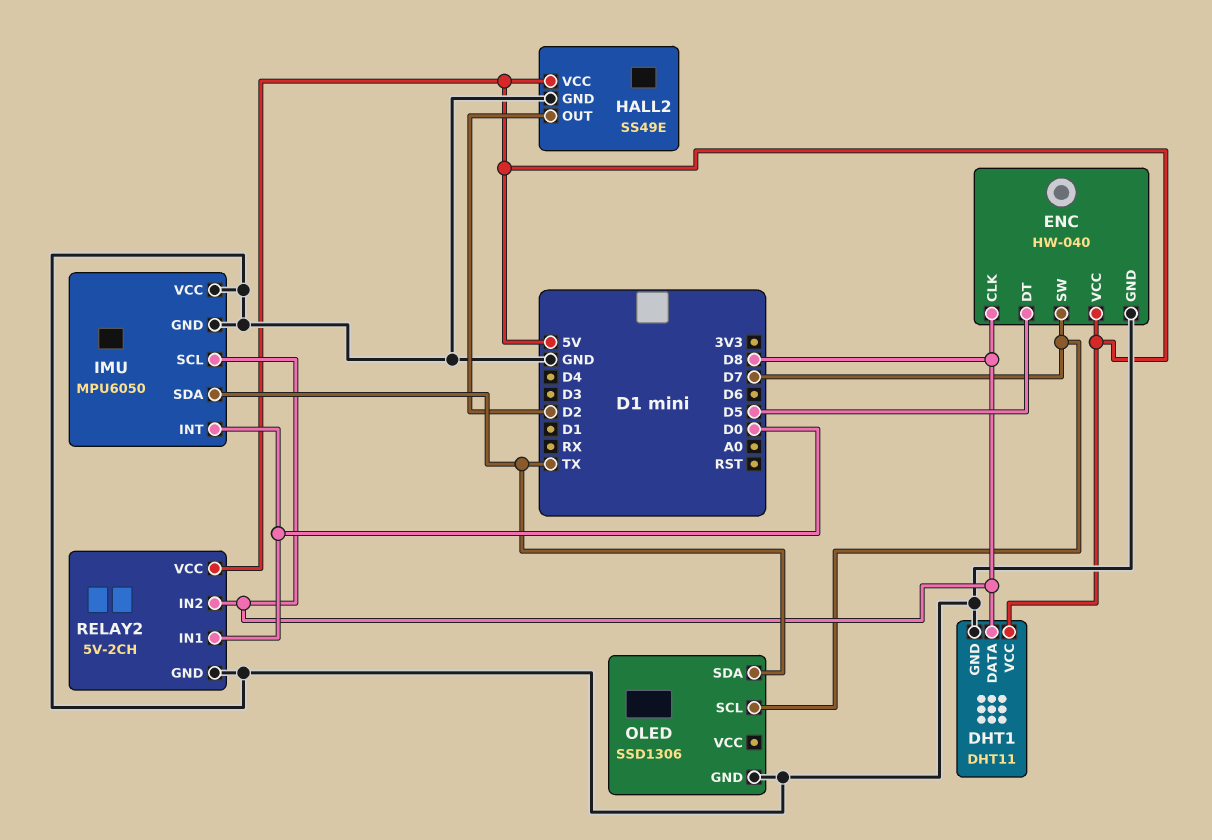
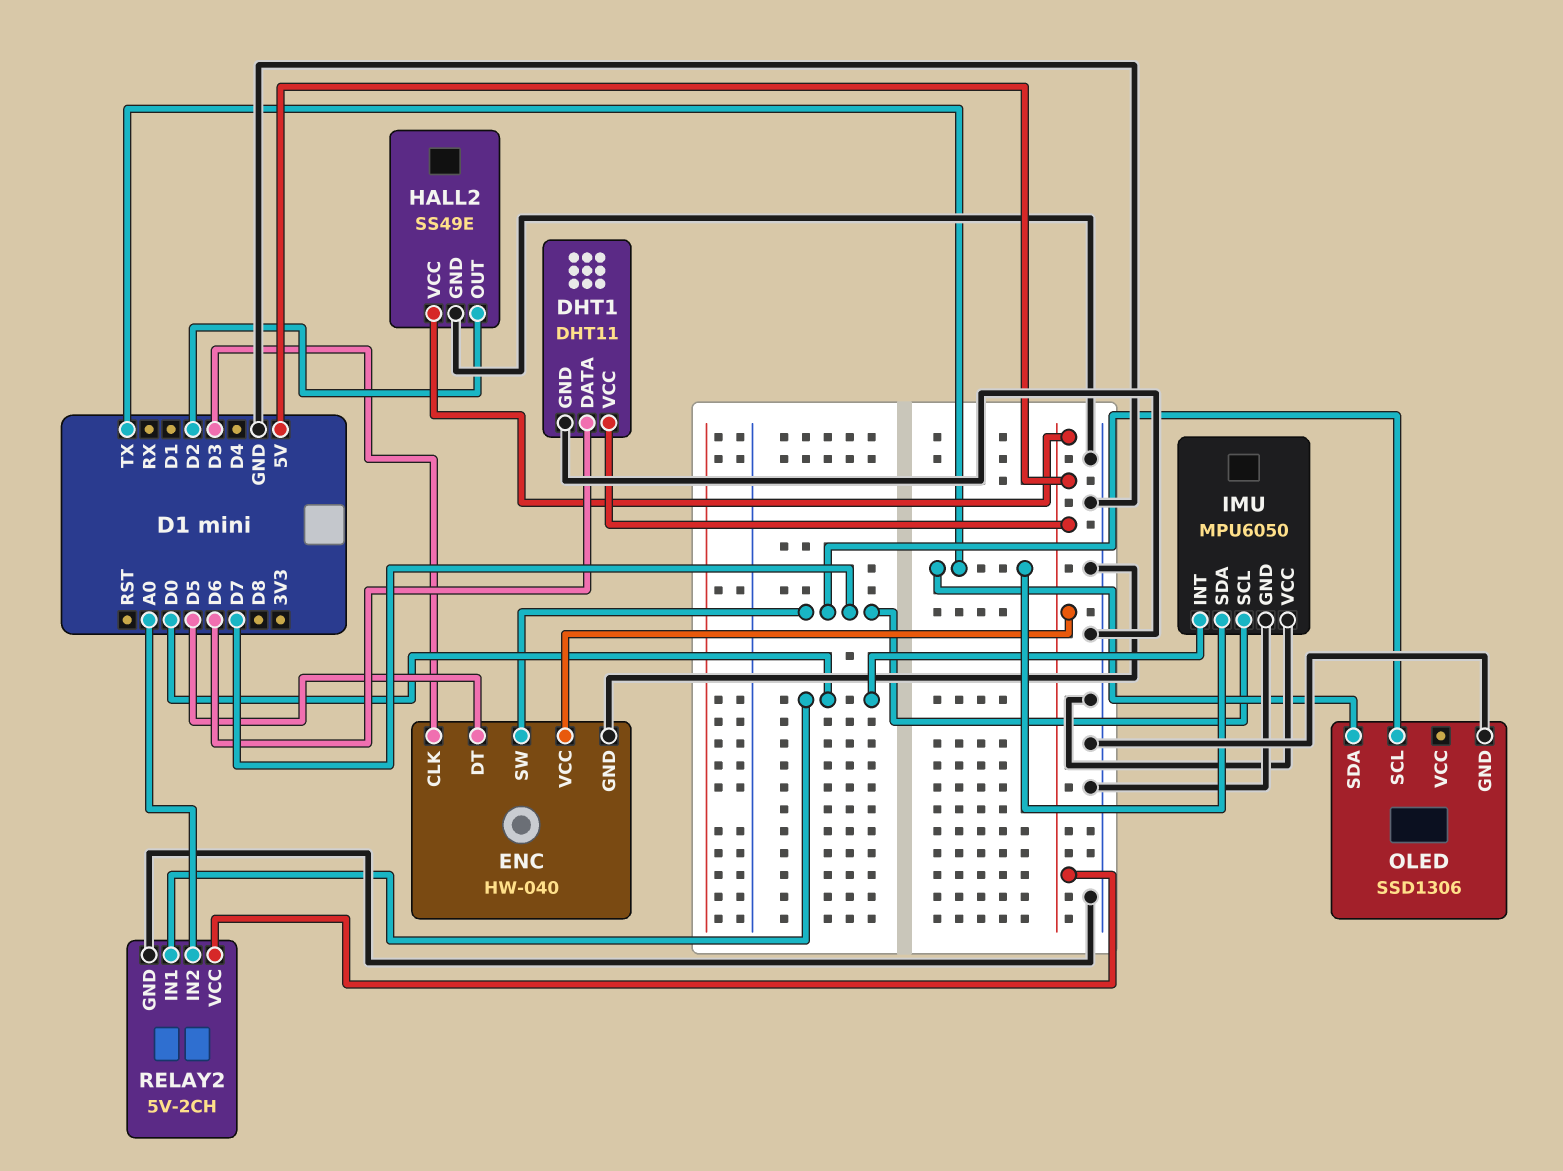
DHT1 pin DATA: D8 -> D6
ENC pin CLK: D8 -> D3
IMU pin SCL: D8 -> D7
RELAY2 pin IN2: D8 -> A0

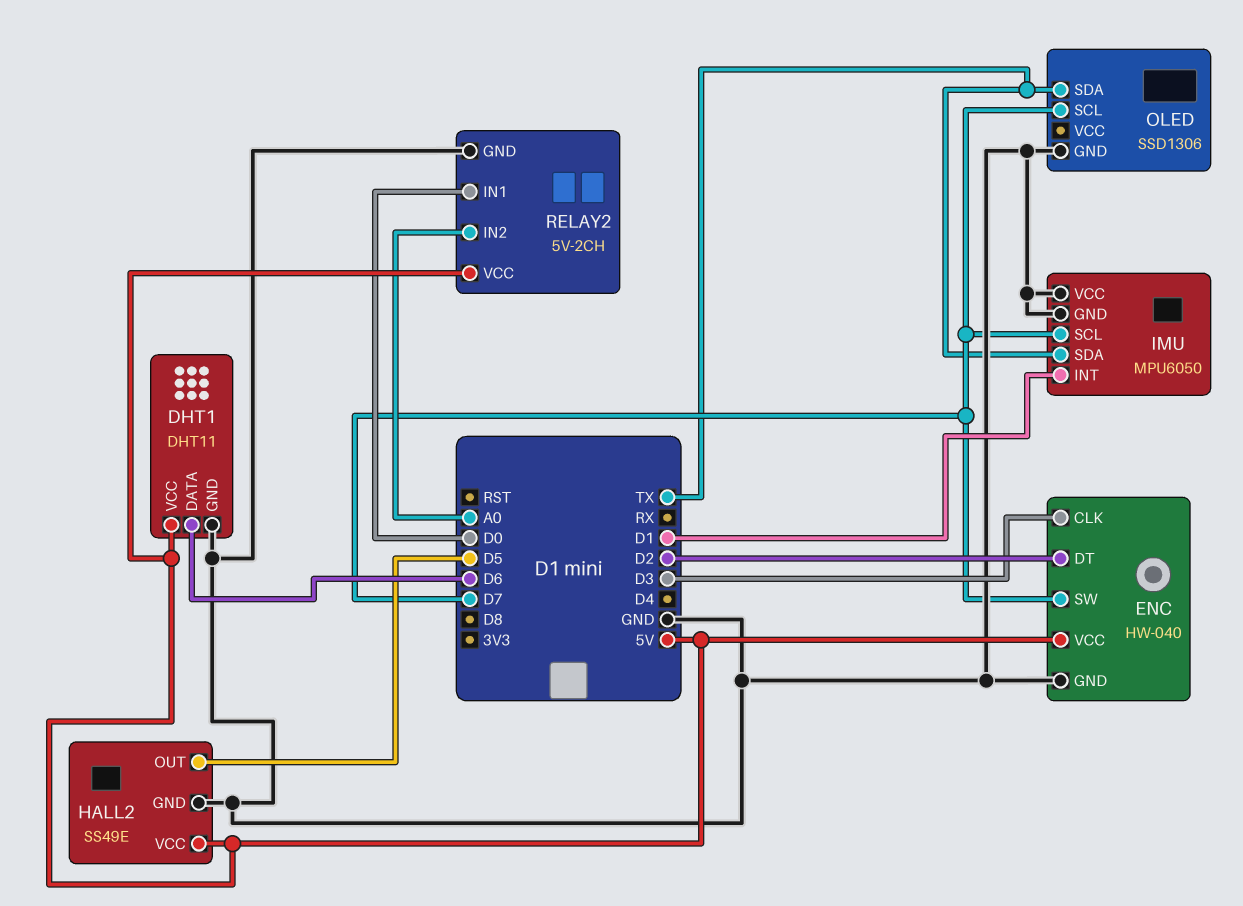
ENC pin DT: D5 -> D2
HALL2 pin OUT: D2 -> D5
IMU pin INT: D0 -> D1

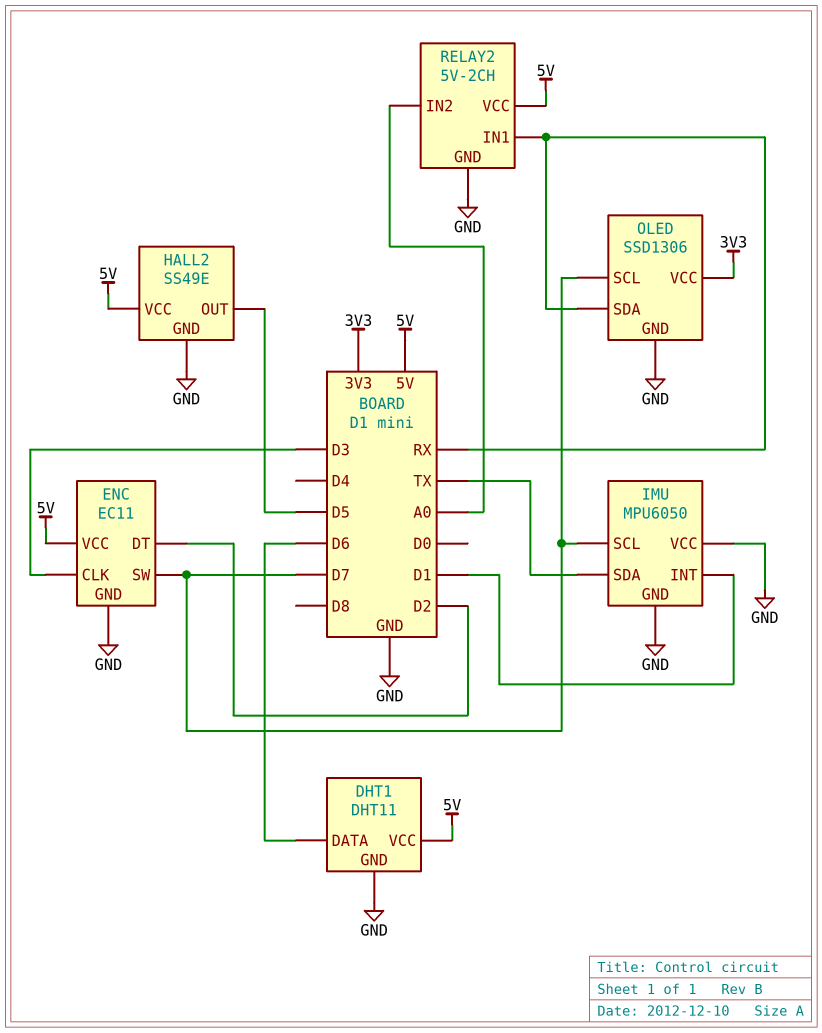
ENC: HW-040 -> EC11
OLED pin SDA: TX -> RX
OLED pin VCC: none -> 3V3
RELAY2 pin IN1: D0 -> RX

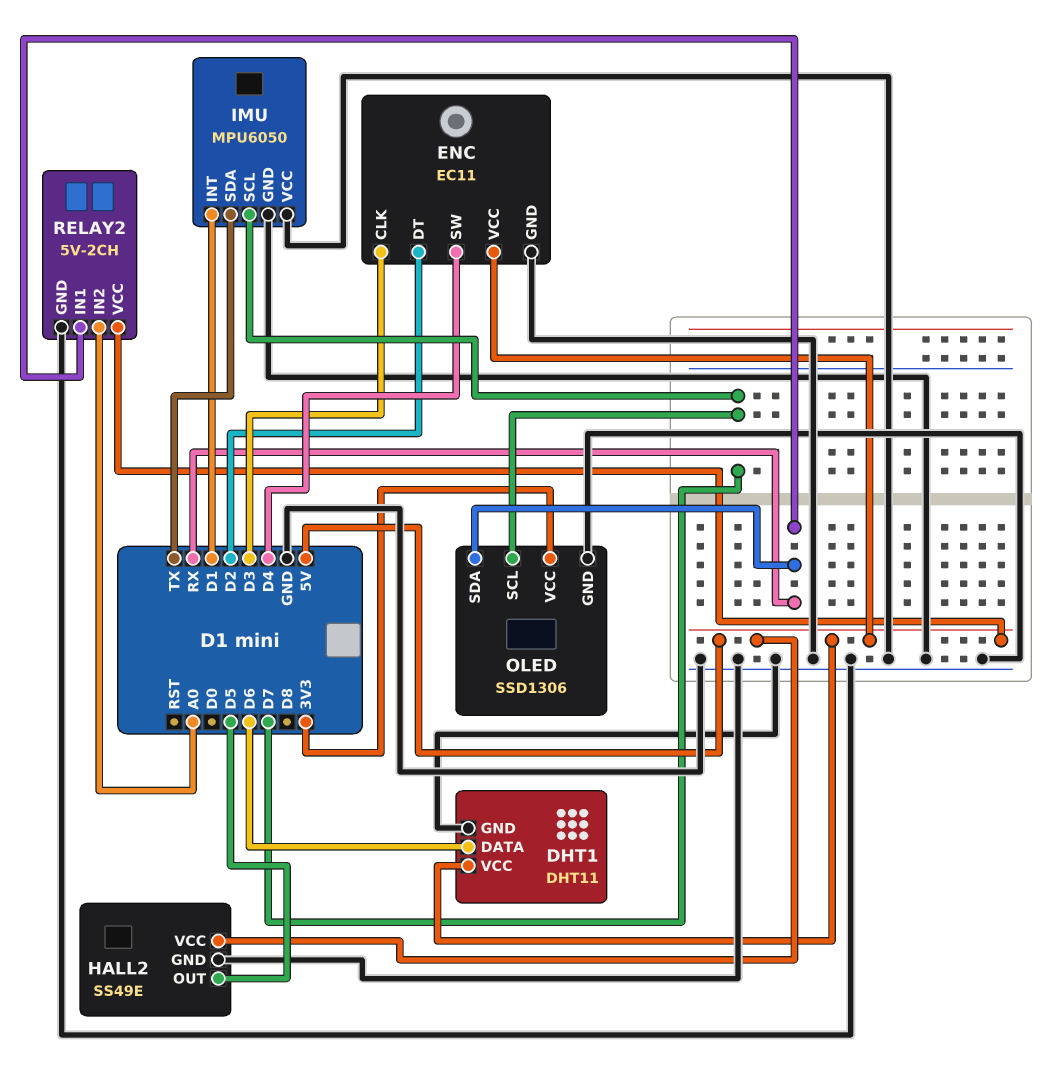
ENC pin SW: D7 -> D4

